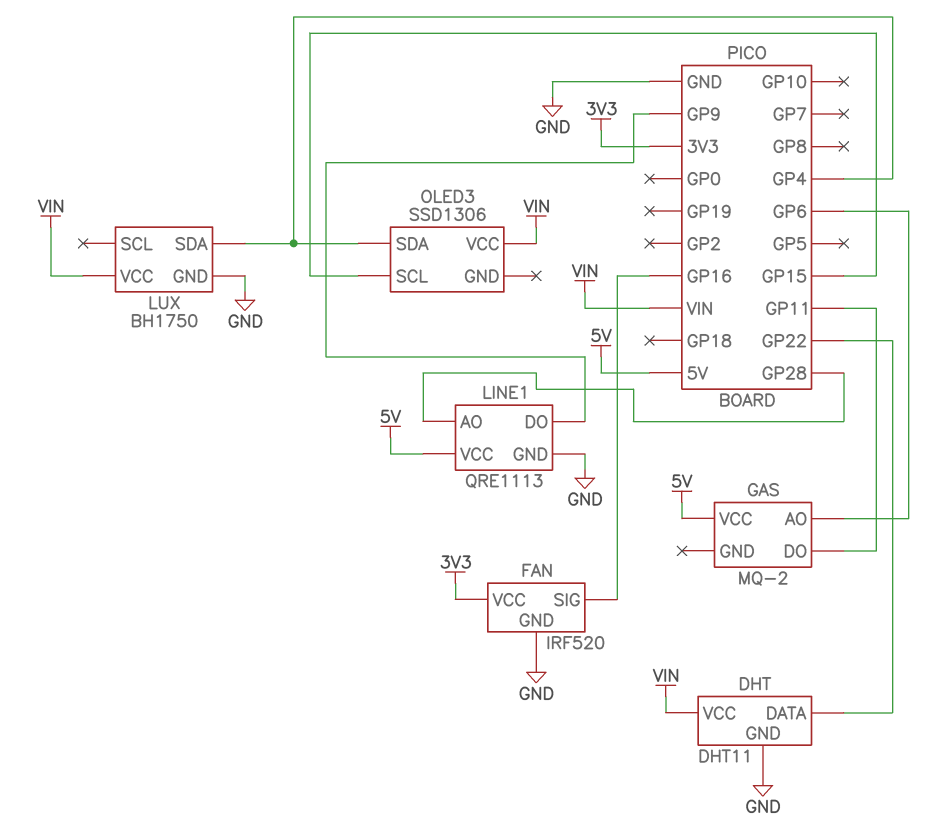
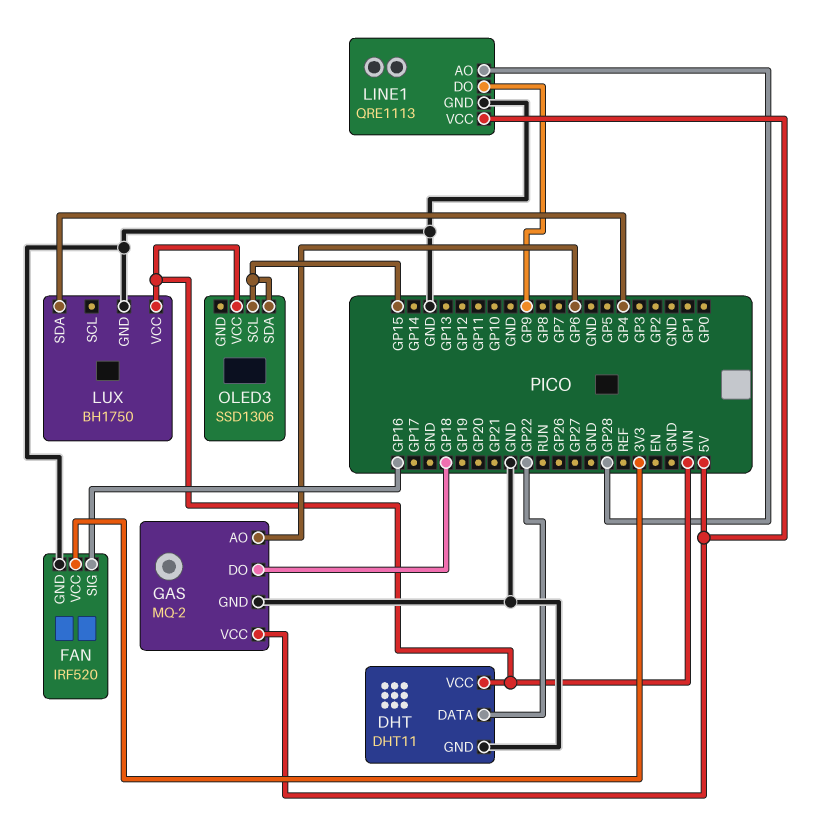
GAS pin DO: GP11 -> GP18
GAS pin GND: none -> GND
OLED3 pin SDA: GP4 -> GP15

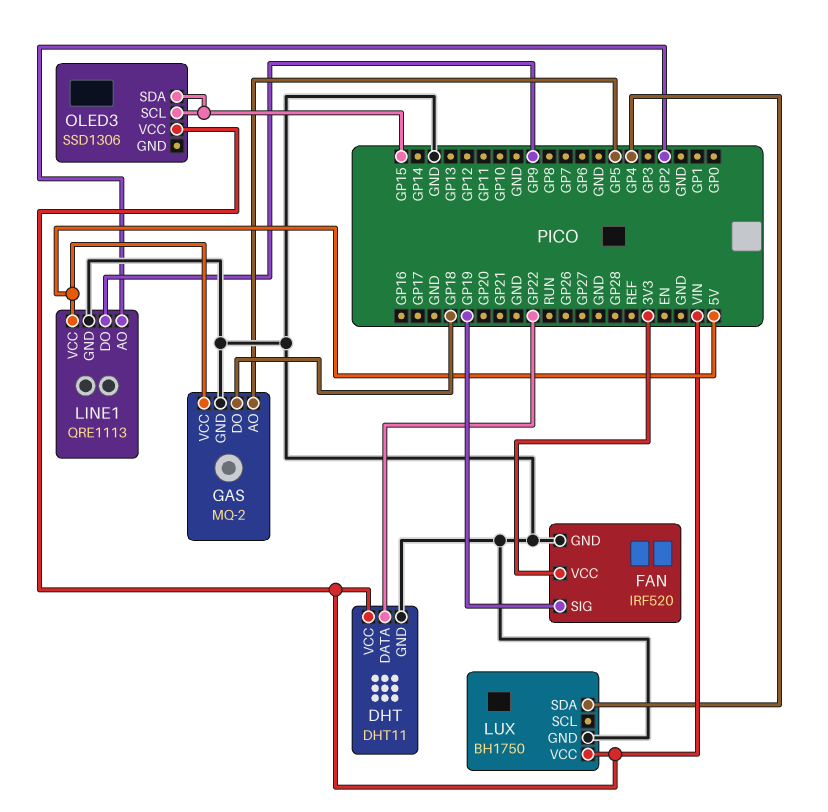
FAN pin SIG: GP16 -> GP19
GAS pin AO: GP6 -> GP5
LINE1 pin AO: GP28 -> GP2

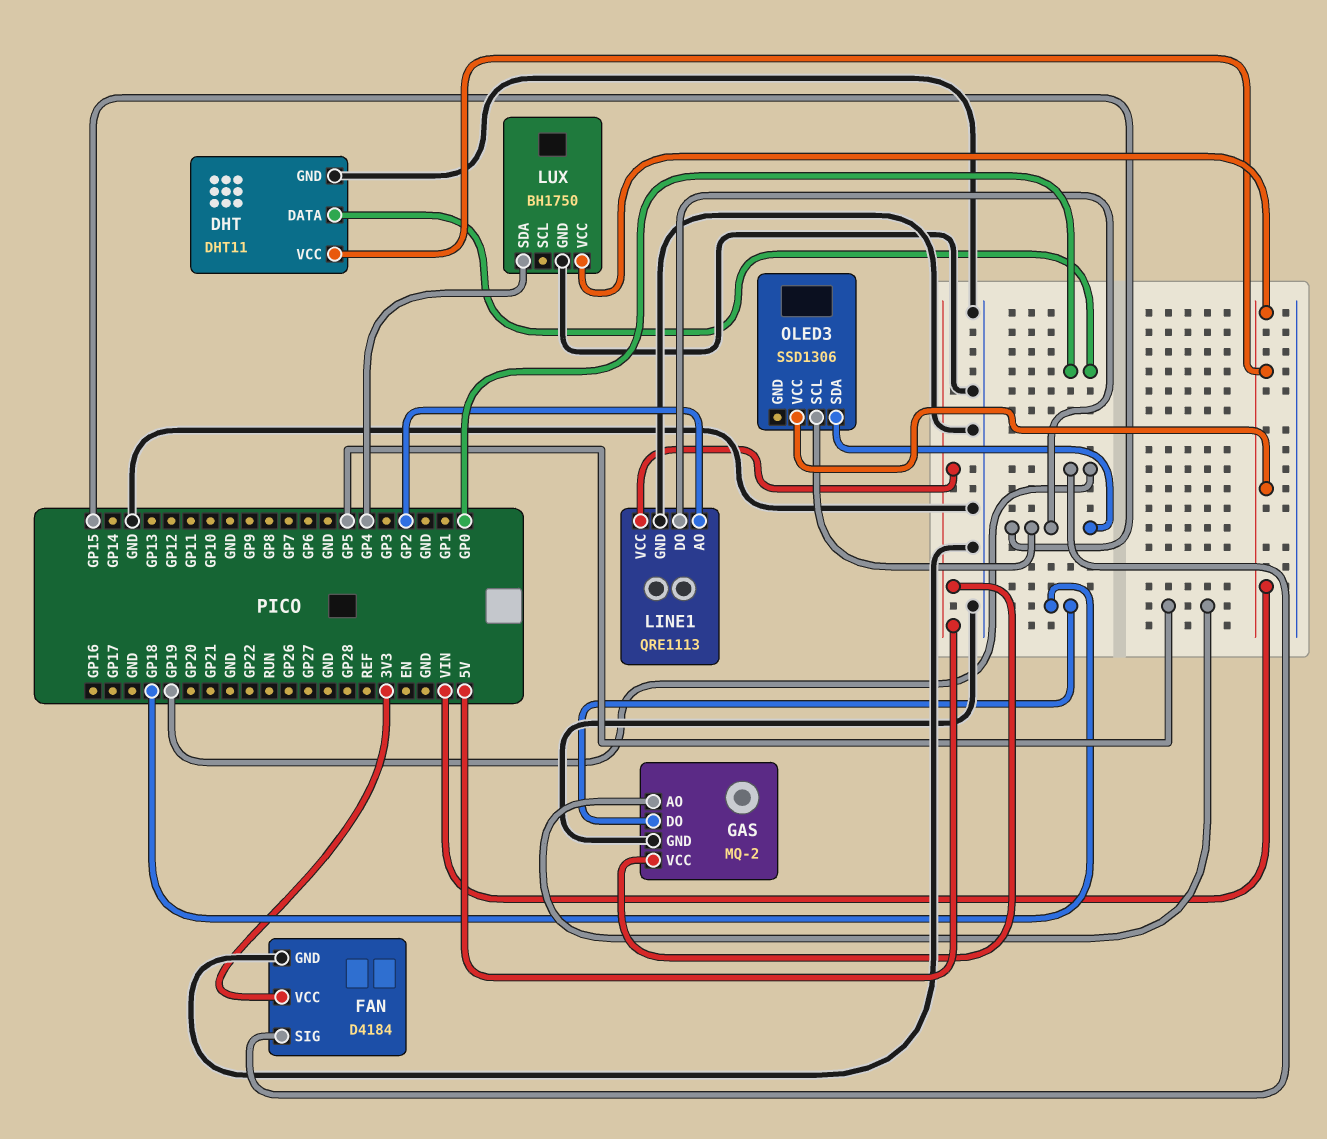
DHT pin DATA: GP22 -> GP0
FAN: IRF520 -> D4184
LINE1 pin DO: GP9 -> GP15

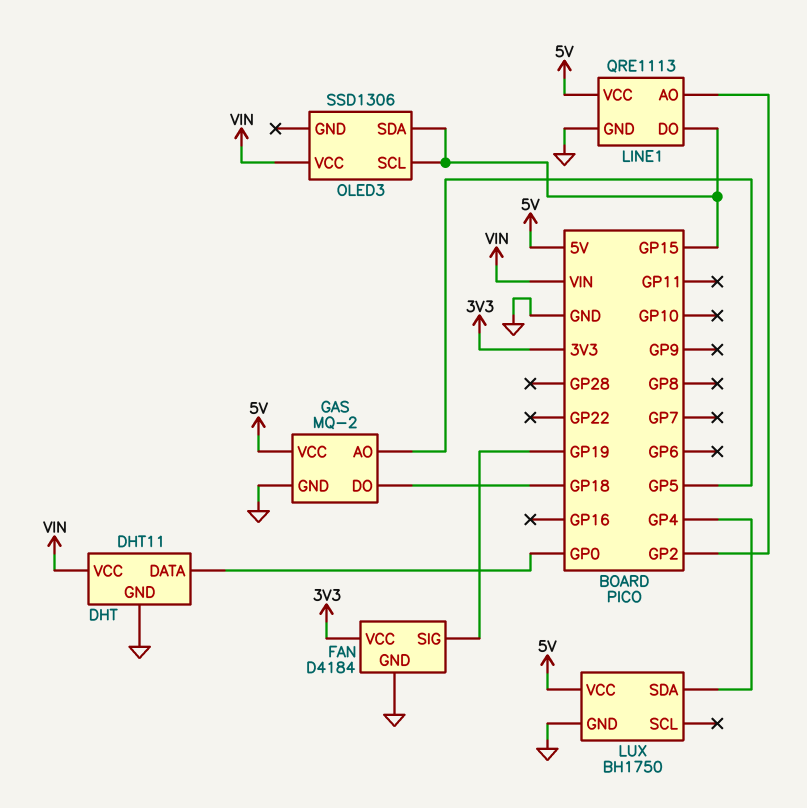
LUX pin VCC: VIN -> 5V

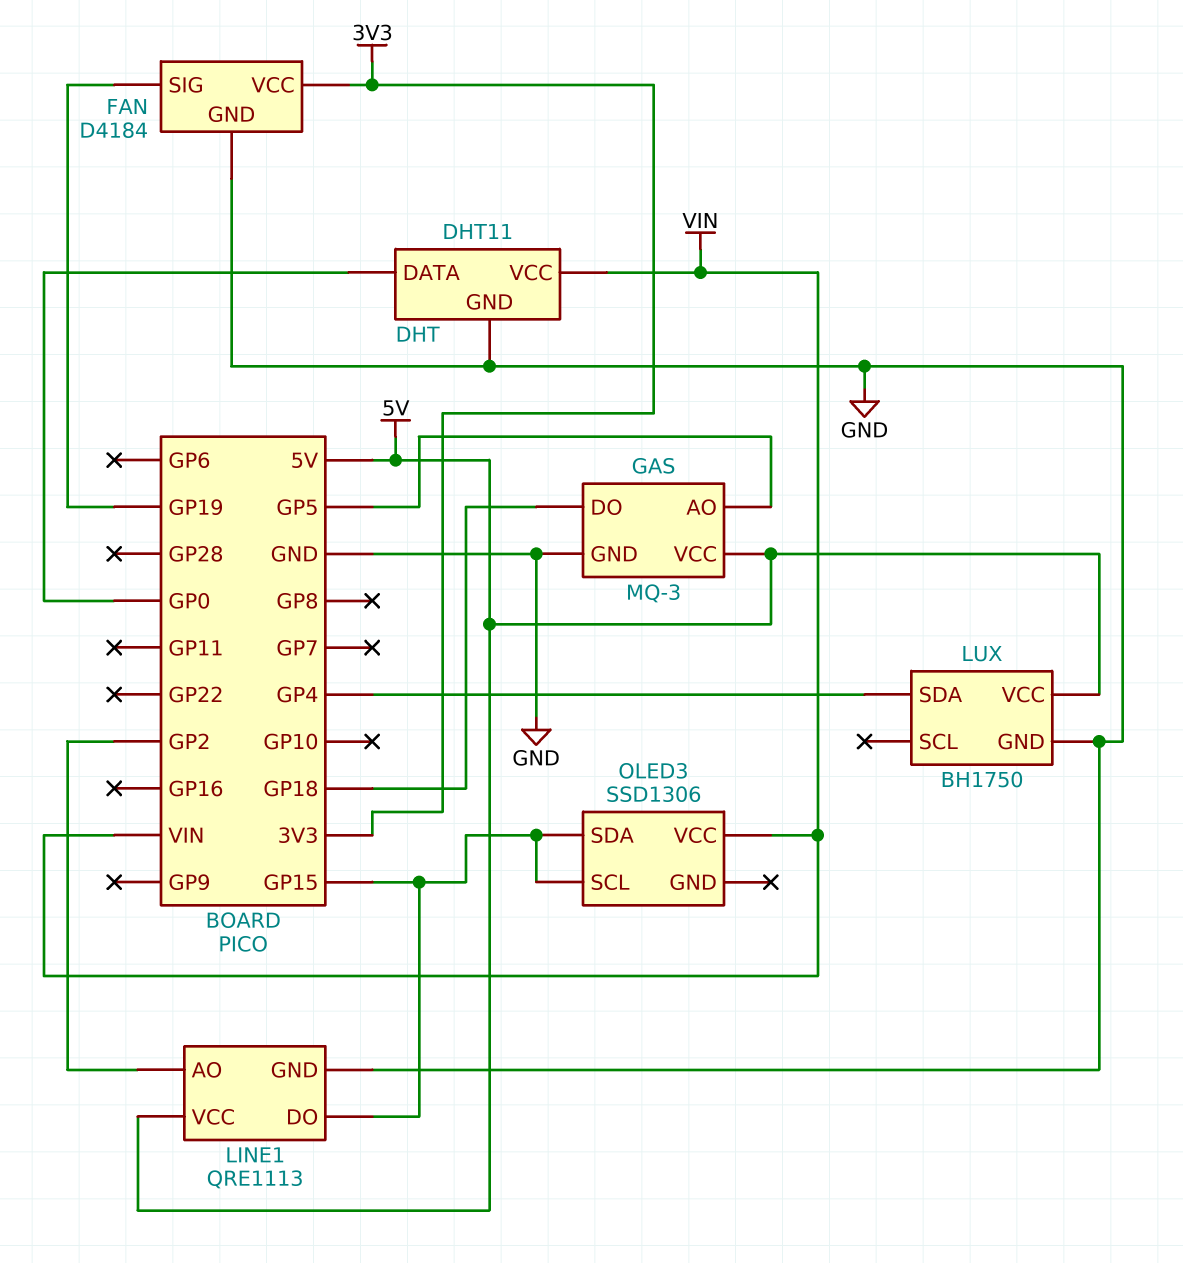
GAS: MQ-2 -> MQ-3

